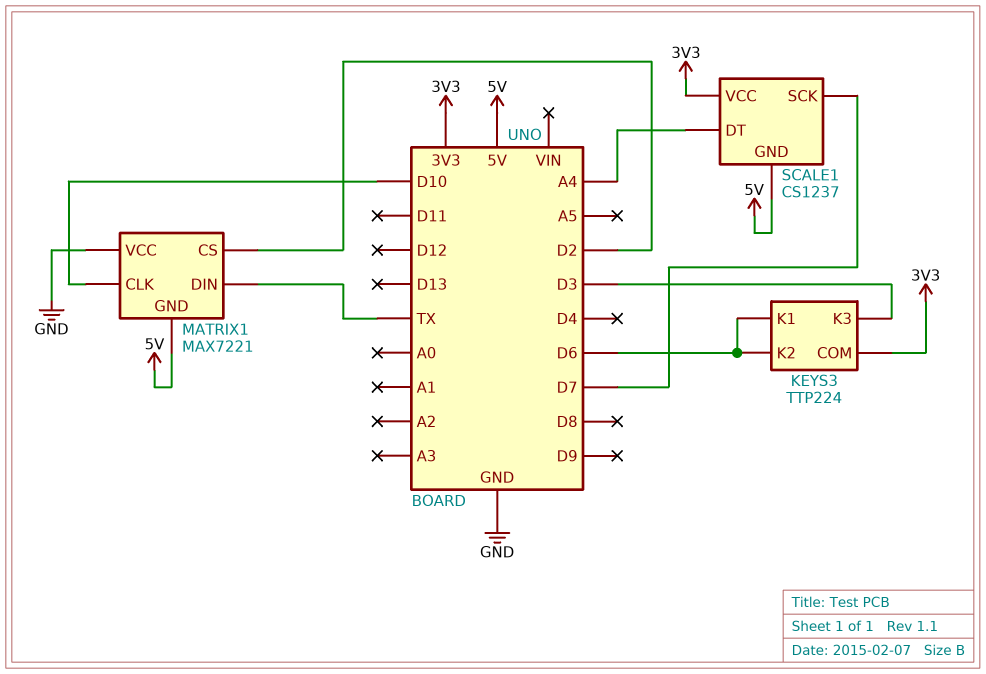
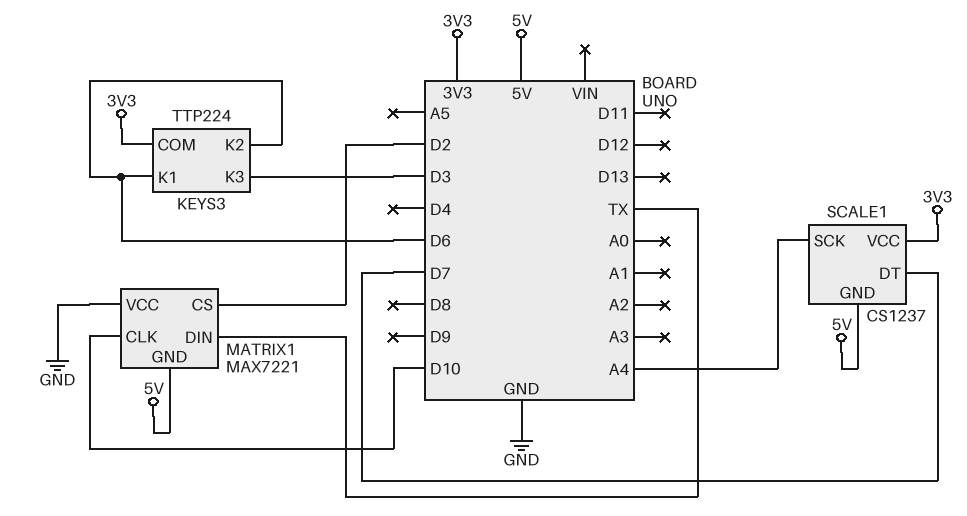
SCALE1 pin DT: A4 -> D7
SCALE1 pin SCK: D7 -> A4

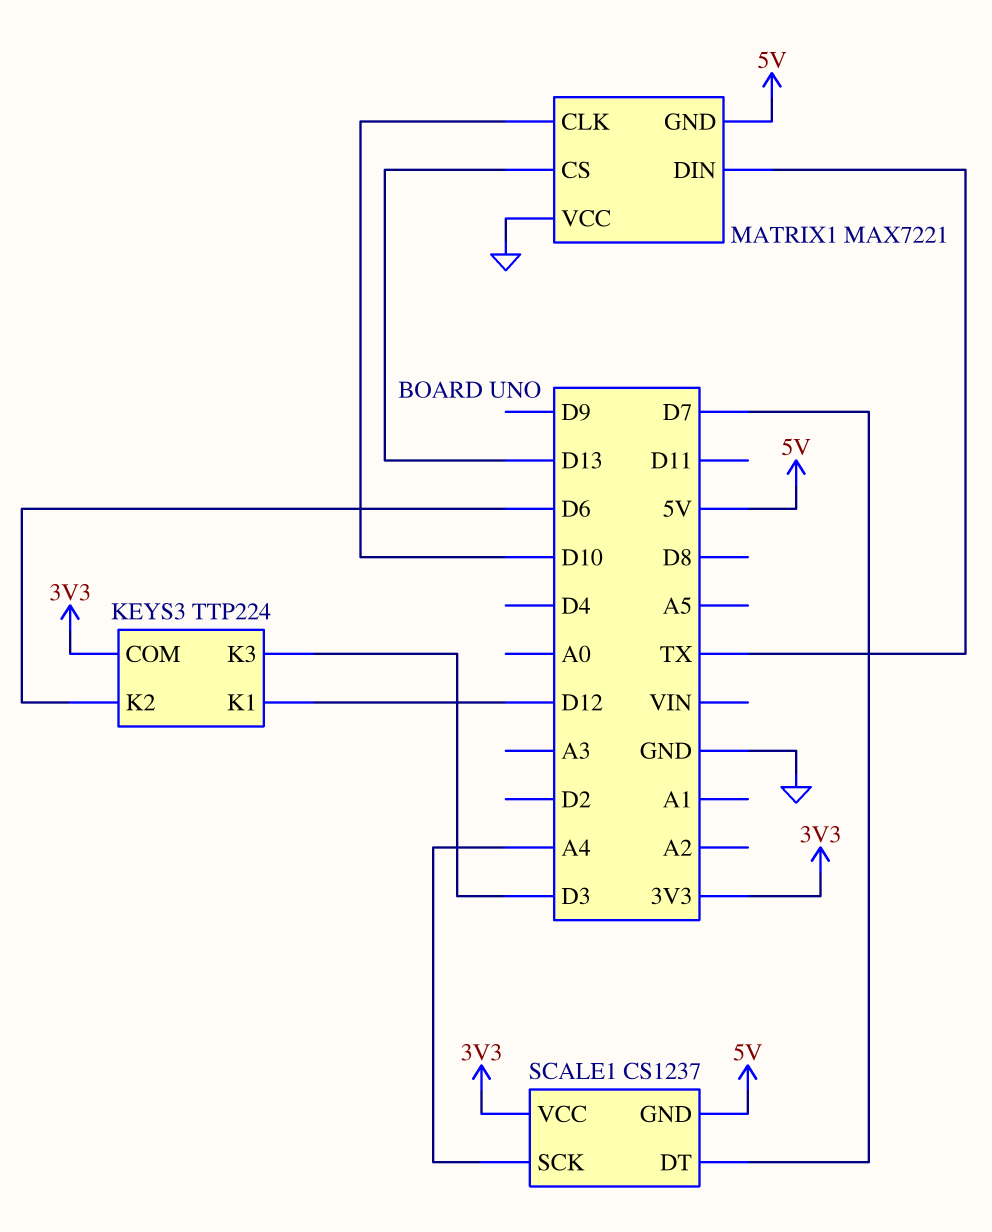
KEYS3 pin K1: D6 -> D12
MATRIX1 pin CS: D2 -> D13

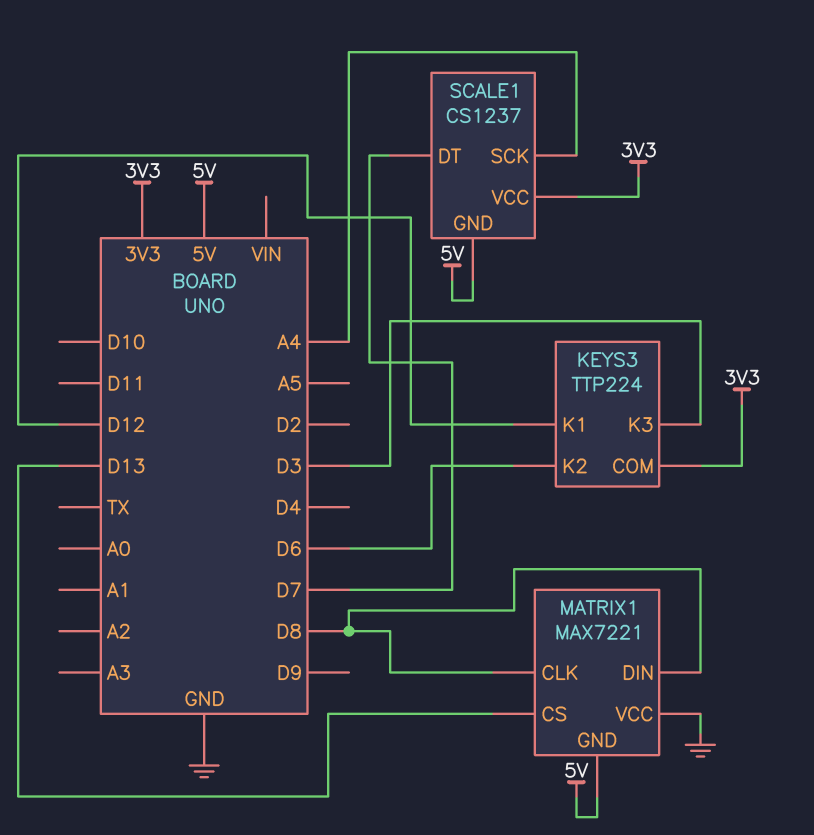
MATRIX1 pin CLK: D10 -> D8
MATRIX1 pin DIN: TX -> D8

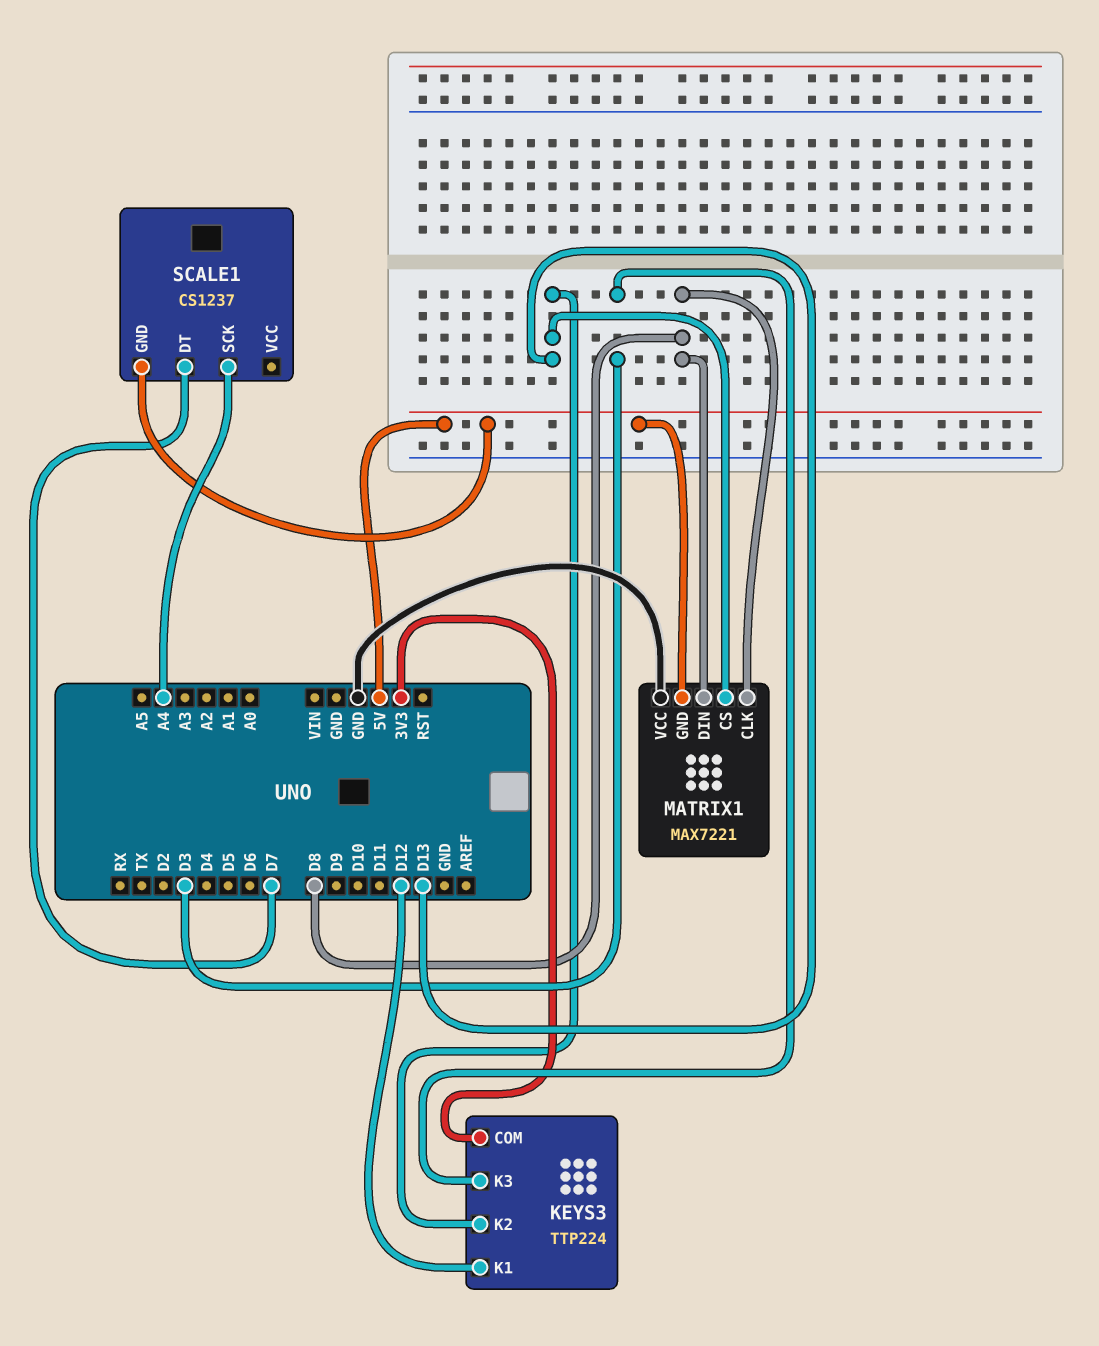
KEYS3 pin K2: D6 -> D13
SCALE1 pin VCC: 3V3 -> none

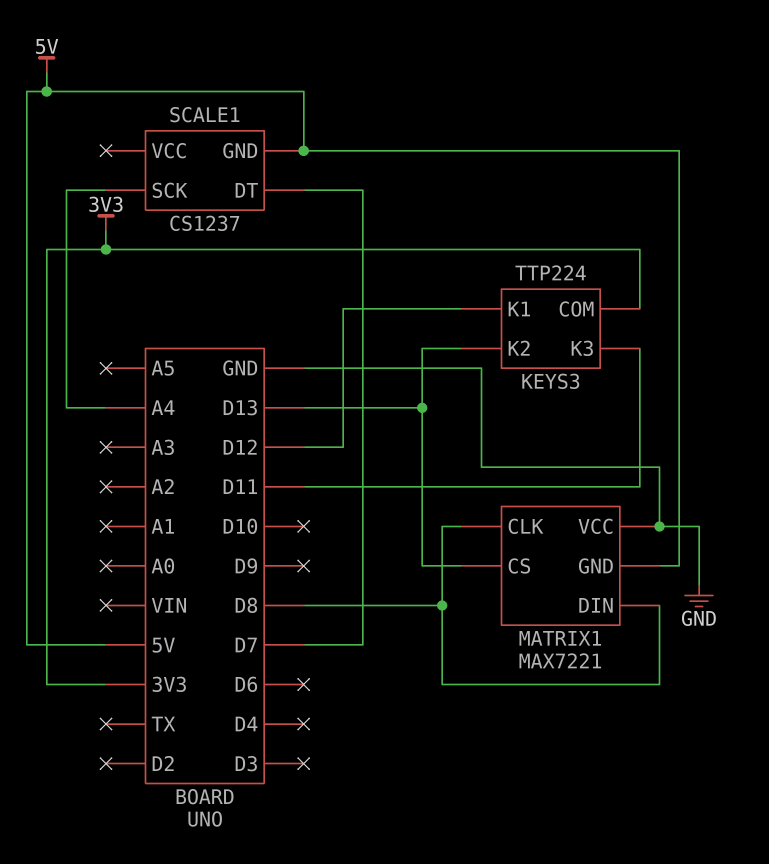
KEYS3 pin K3: D3 -> D11

